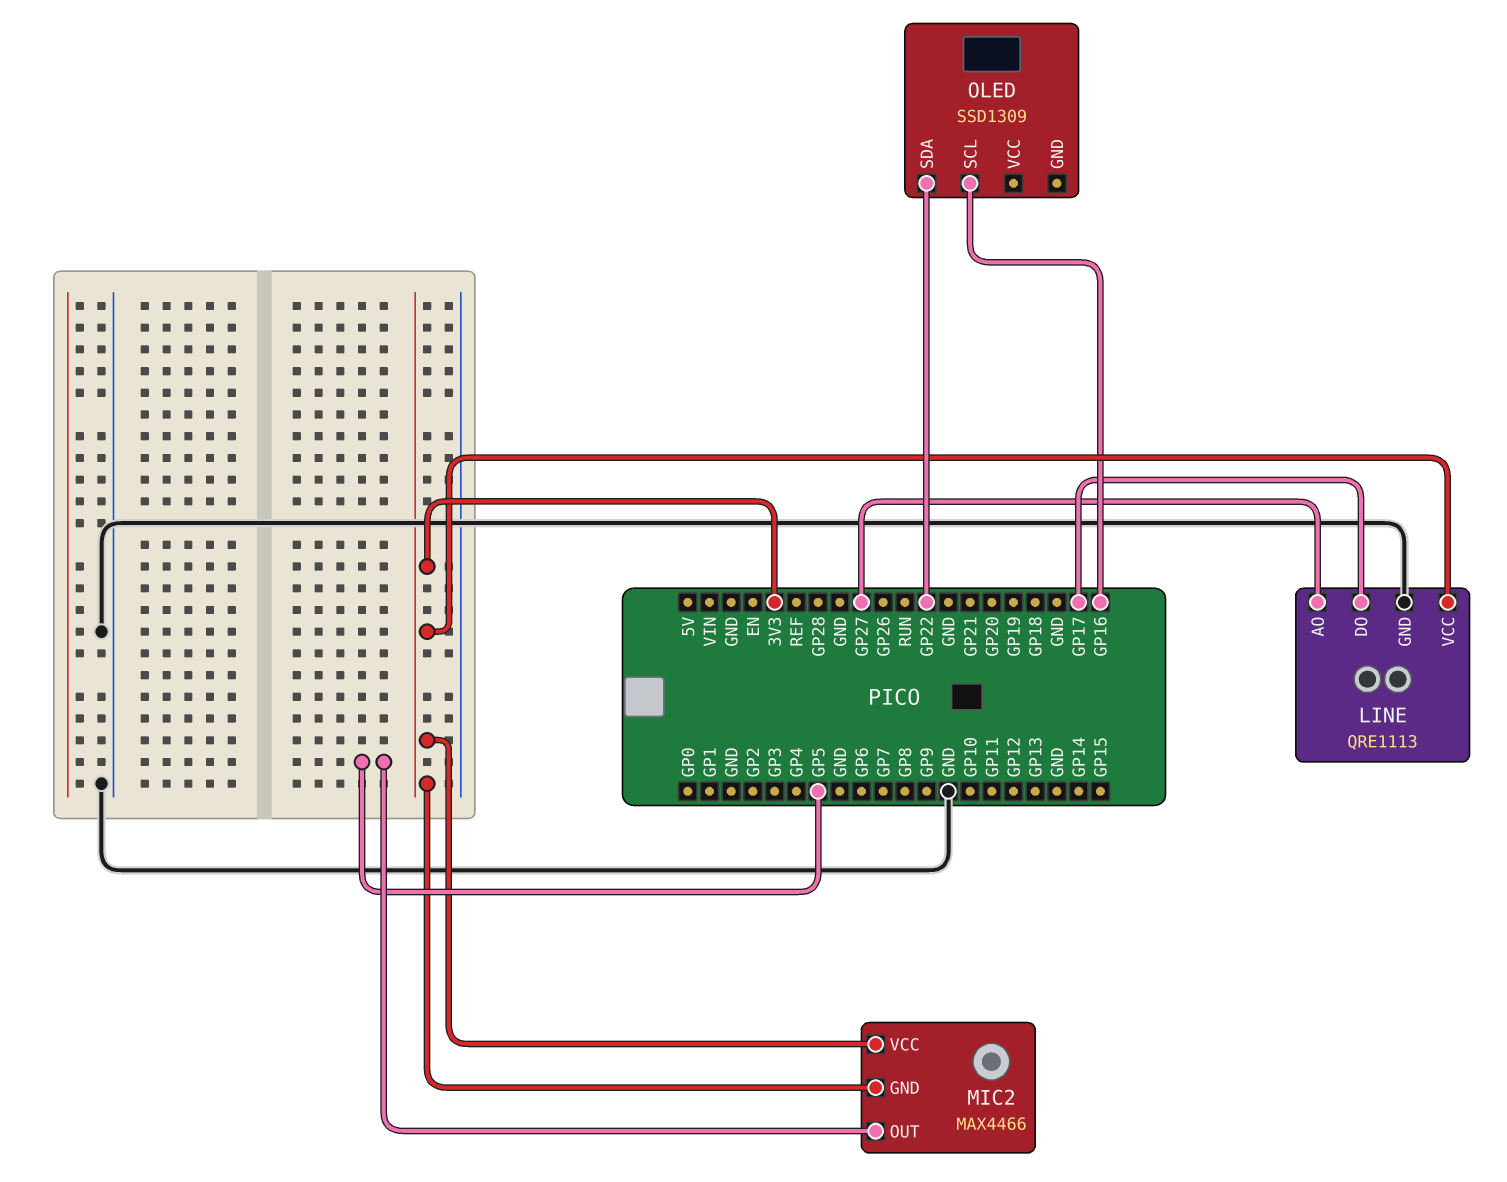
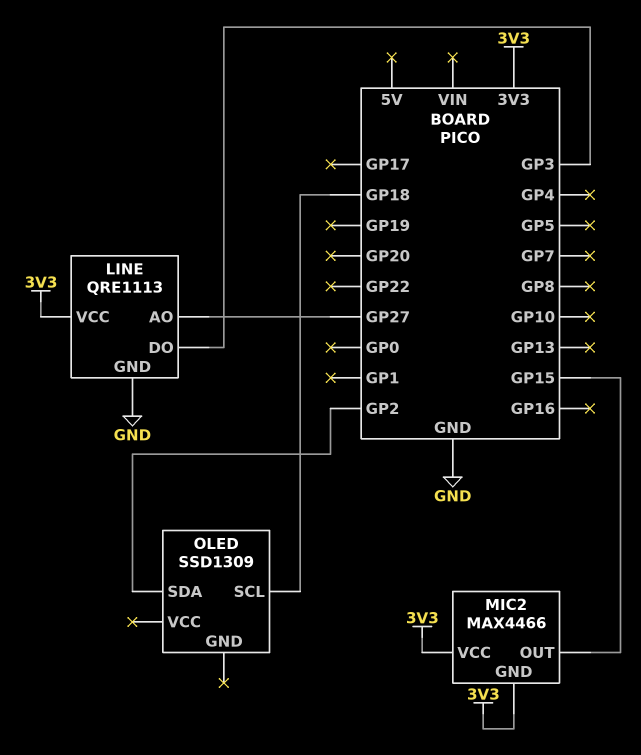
LINE pin DO: GP17 -> GP3
MIC2 pin OUT: GP5 -> GP15
OLED pin SCL: GP16 -> GP18
OLED pin SDA: GP22 -> GP2

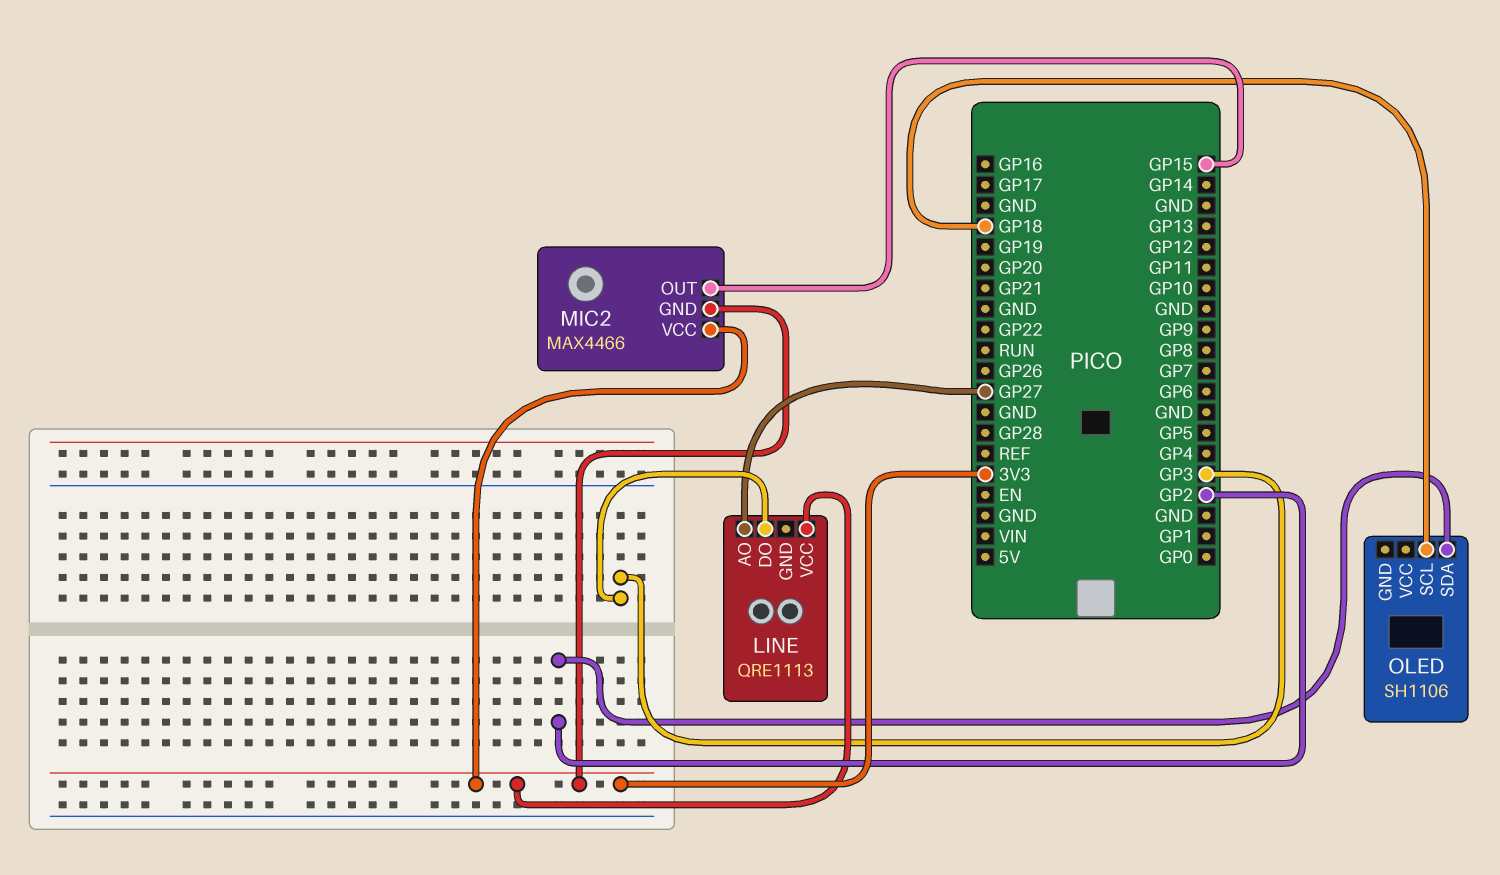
LINE pin GND: GND -> none
OLED: SSD1309 -> SH1106

